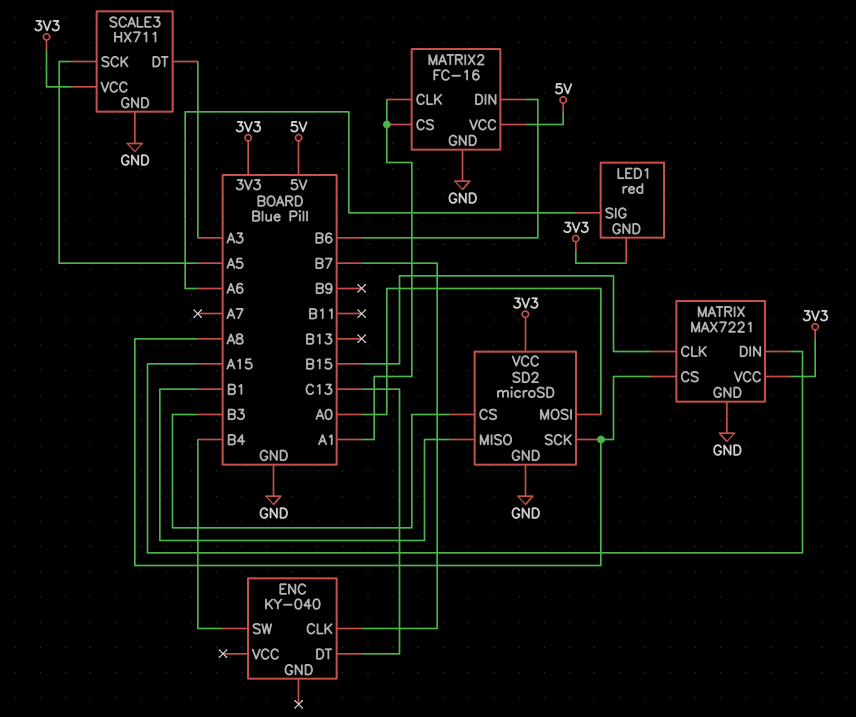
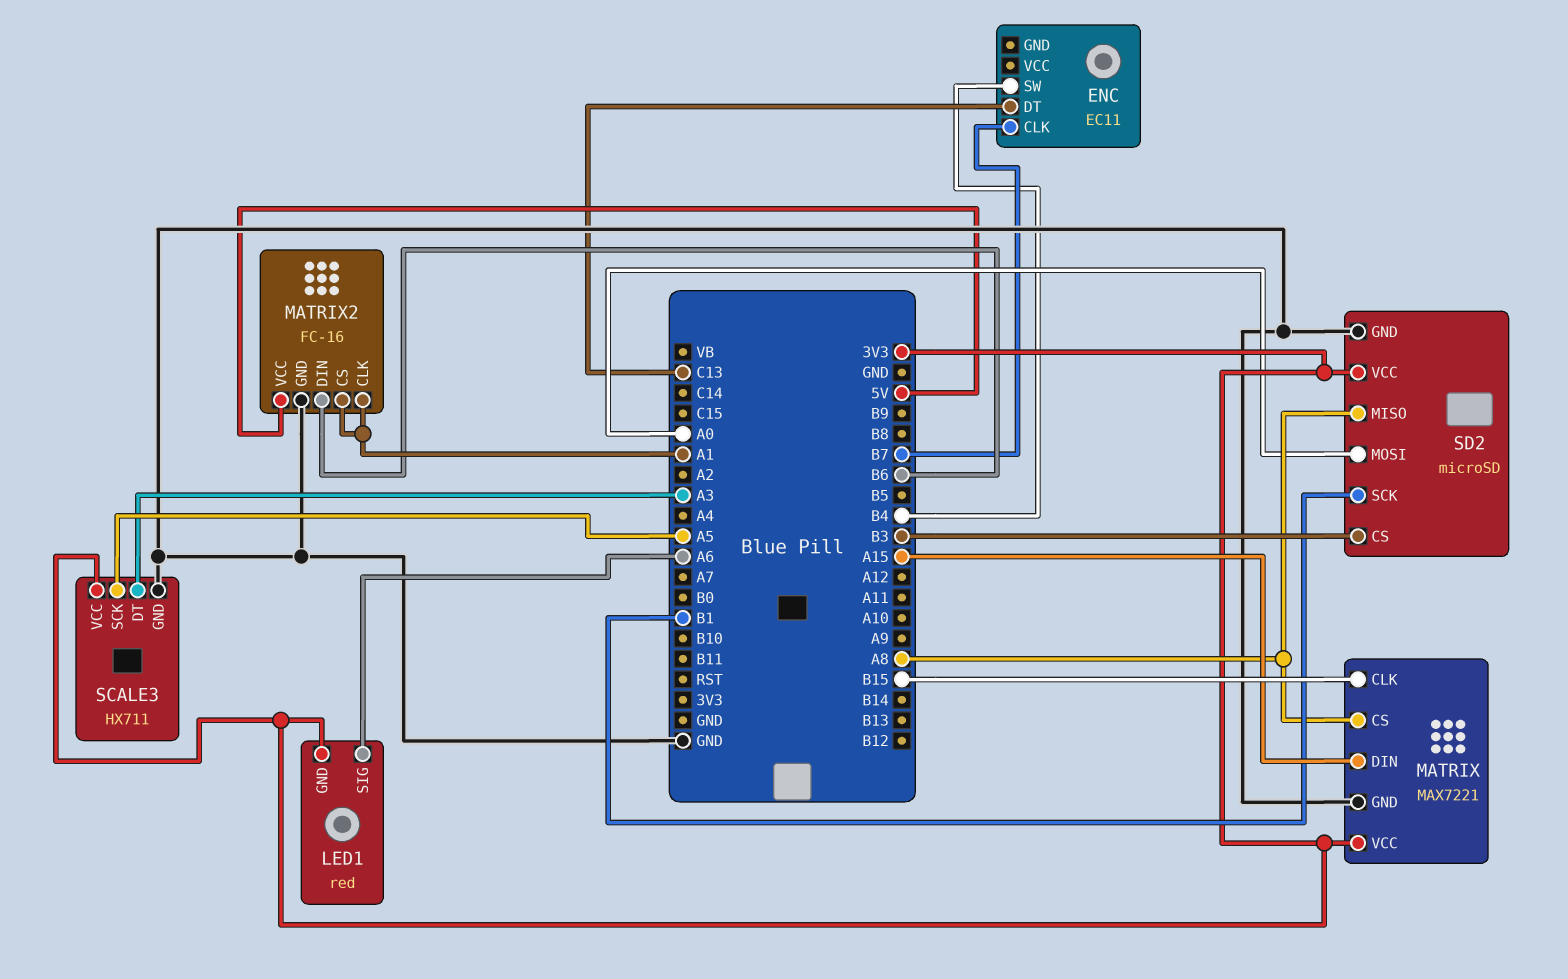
ENC: KY-040 -> EC11
SD2 pin MISO: B1 -> A8
SD2 pin SCK: A8 -> B1

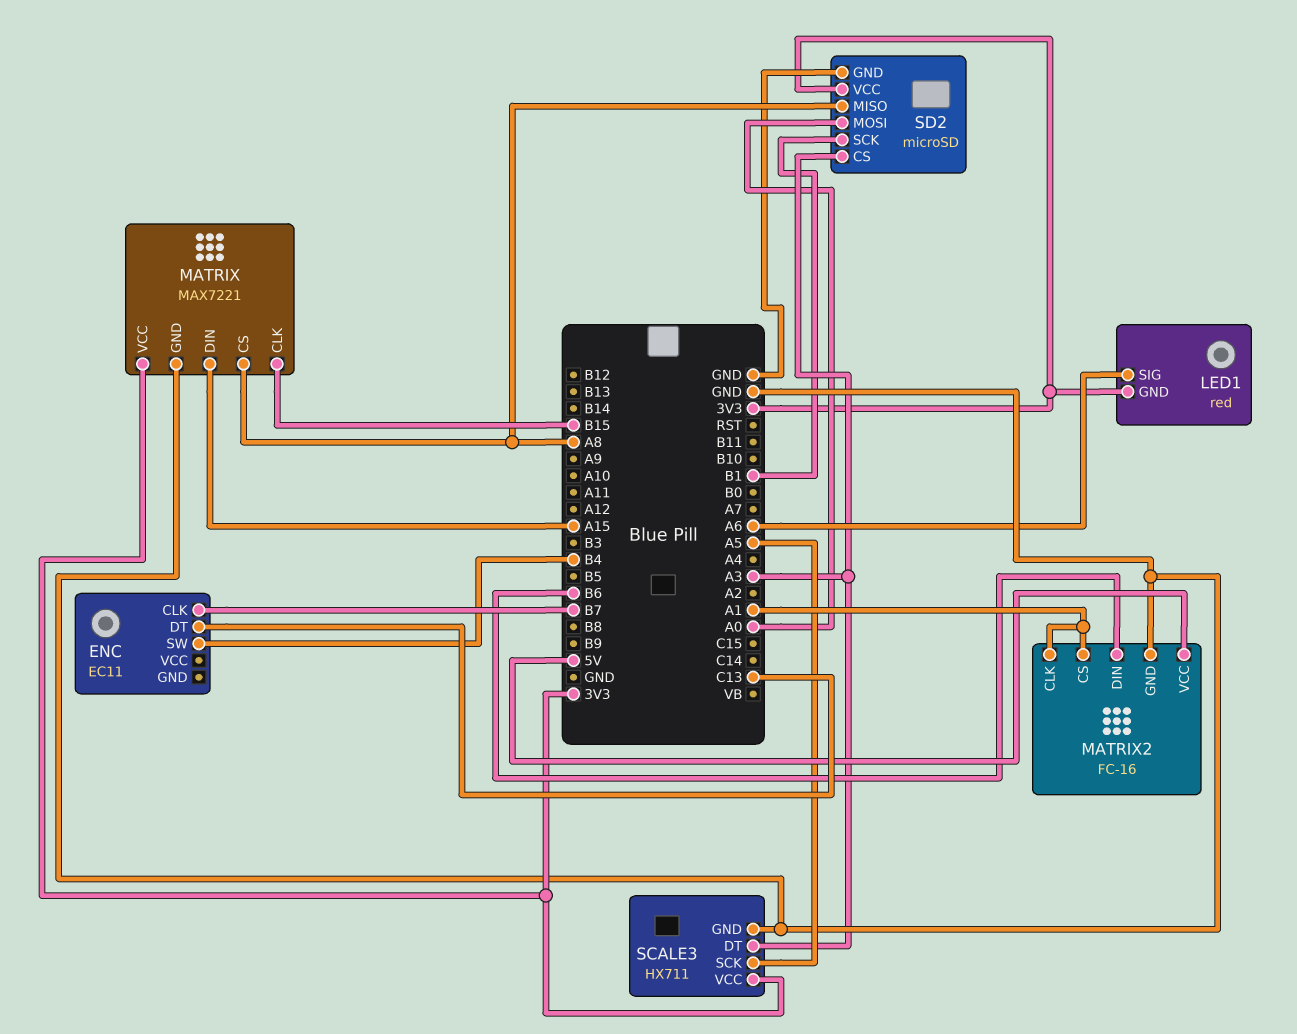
SD2 pin CS: B3 -> A3

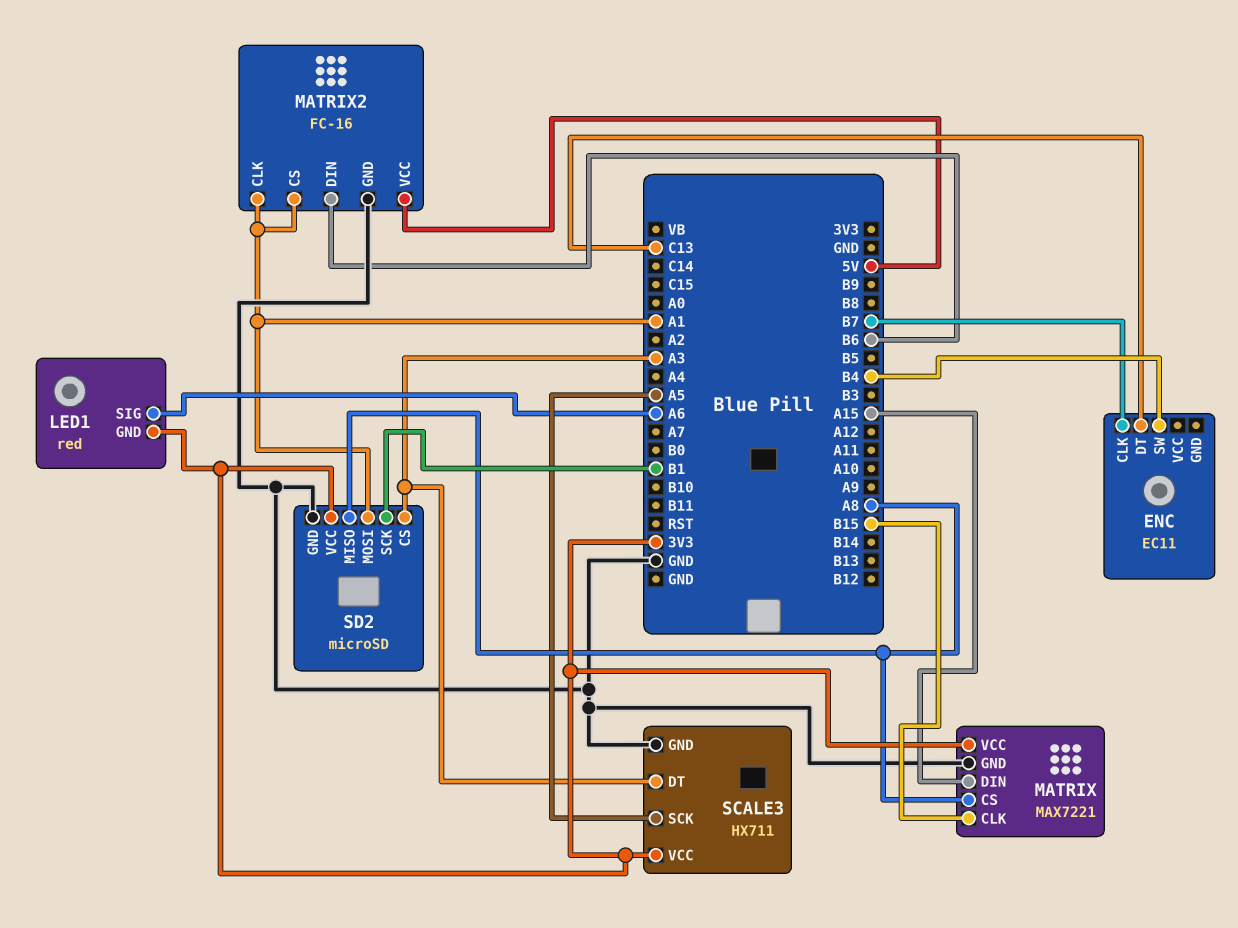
SD2 pin MOSI: A0 -> A1

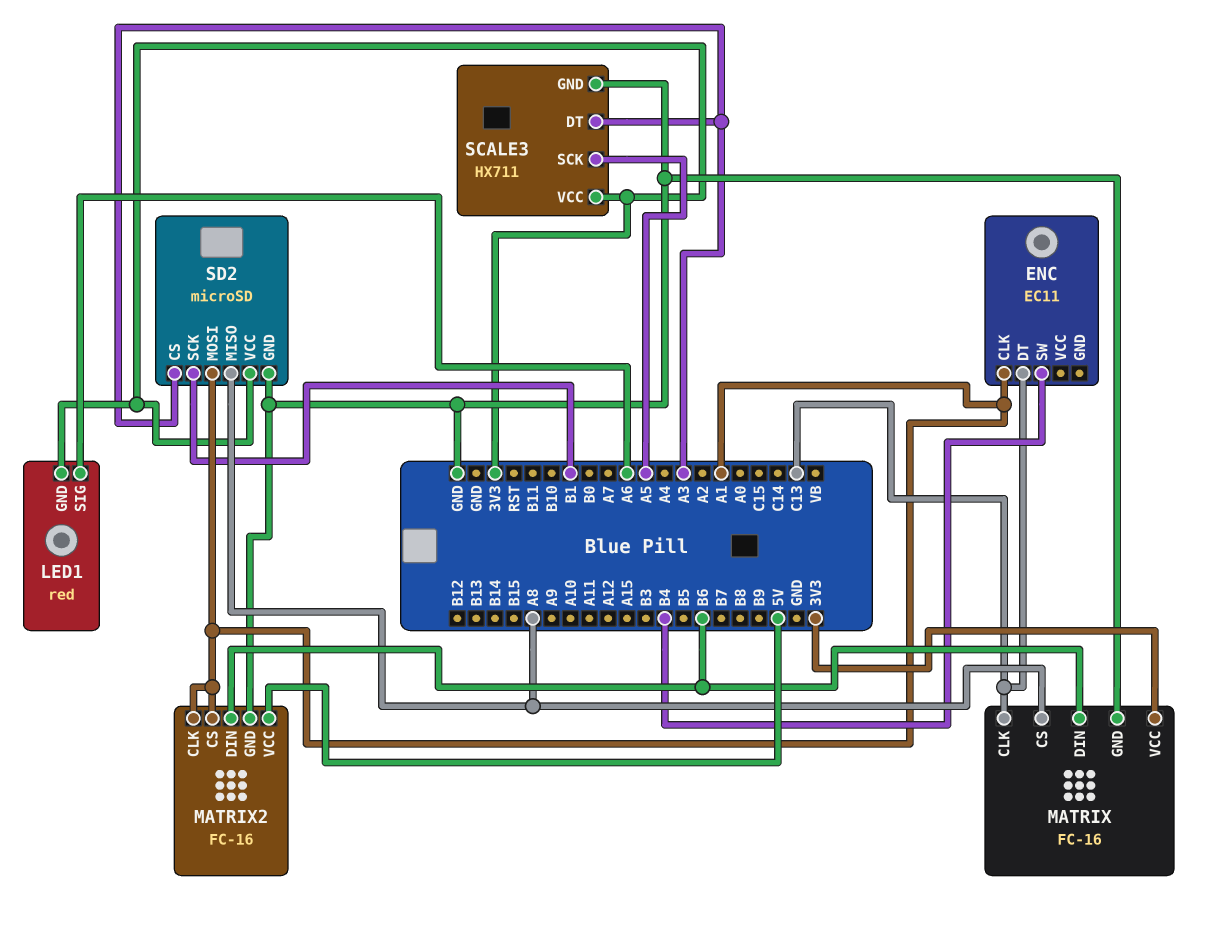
ENC pin CLK: B7 -> A1
MATRIX: MAX7221 -> FC-16
MATRIX pin CLK: B15 -> C13
MATRIX pin DIN: A15 -> B6

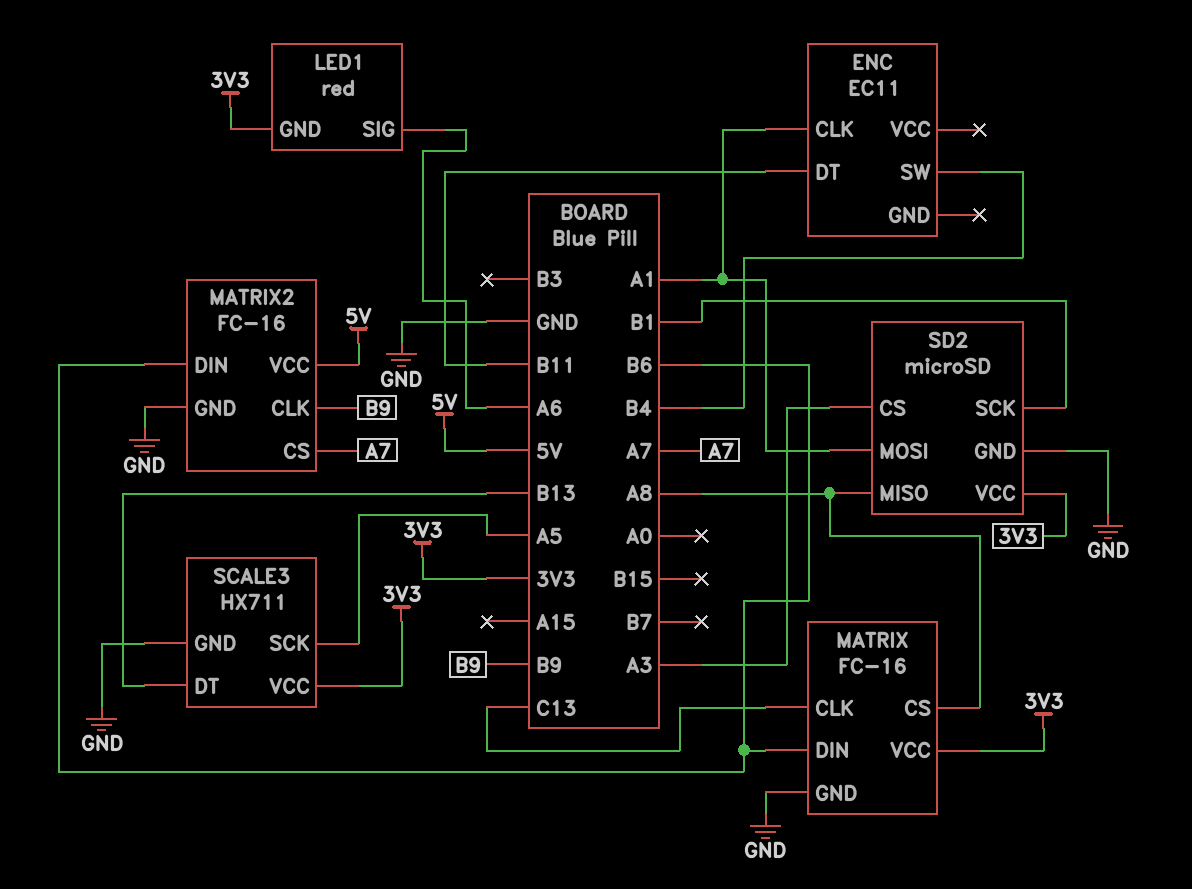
ENC pin DT: C13 -> B11
MATRIX2 pin CLK: A1 -> B9
MATRIX2 pin CS: A1 -> A7
SCALE3 pin DT: A3 -> B13

